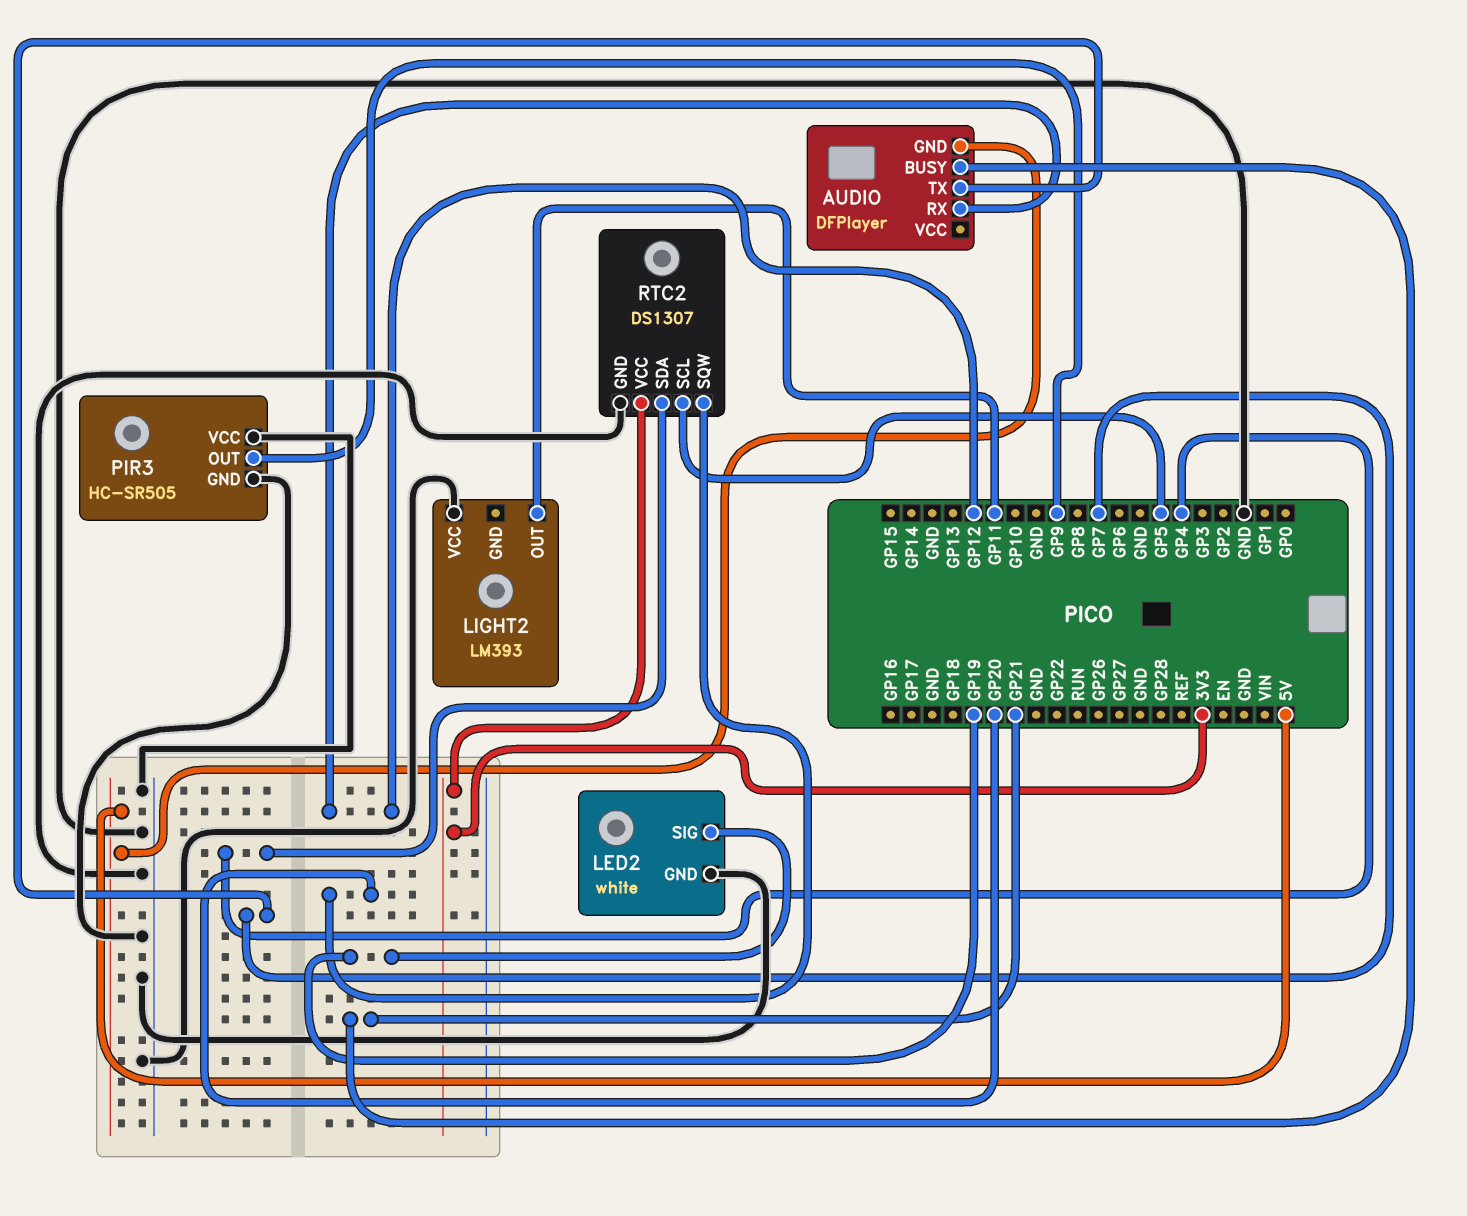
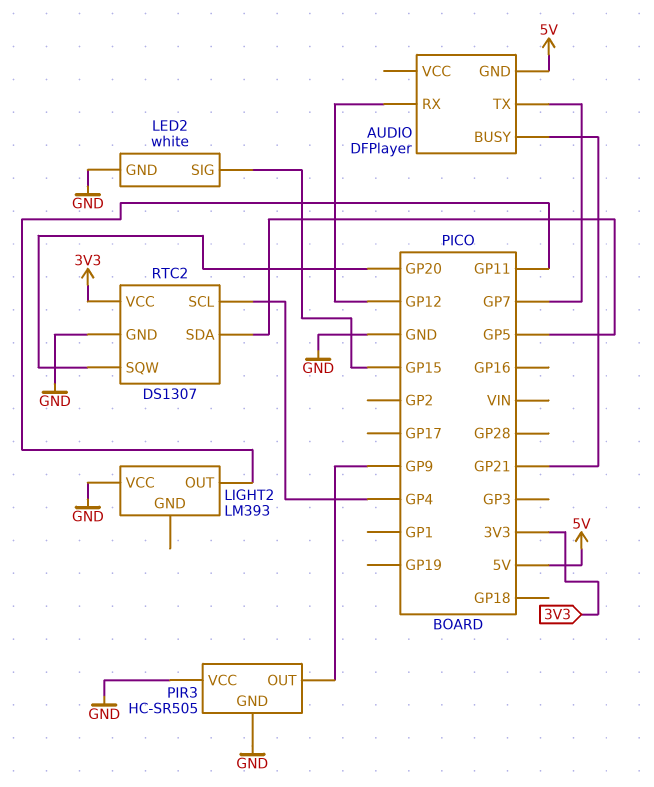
LED2 pin SIG: GP19 -> GP15
RTC2 pin SCL: GP5 -> GP4
RTC2 pin SDA: GP4 -> GP5

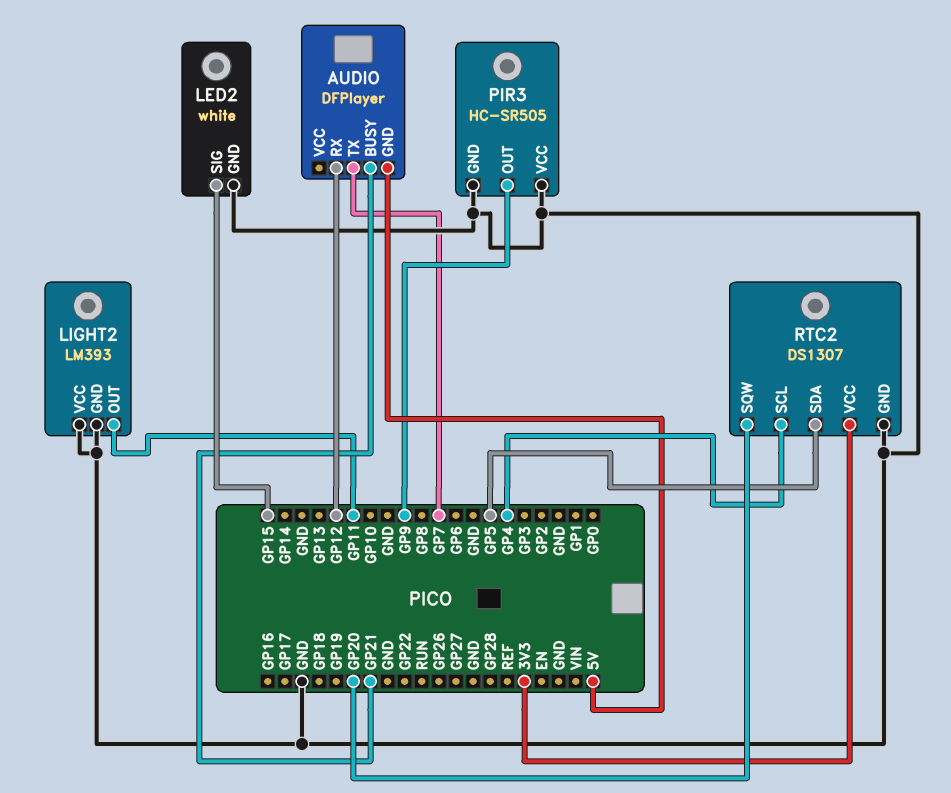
LIGHT2 pin GND: none -> GND

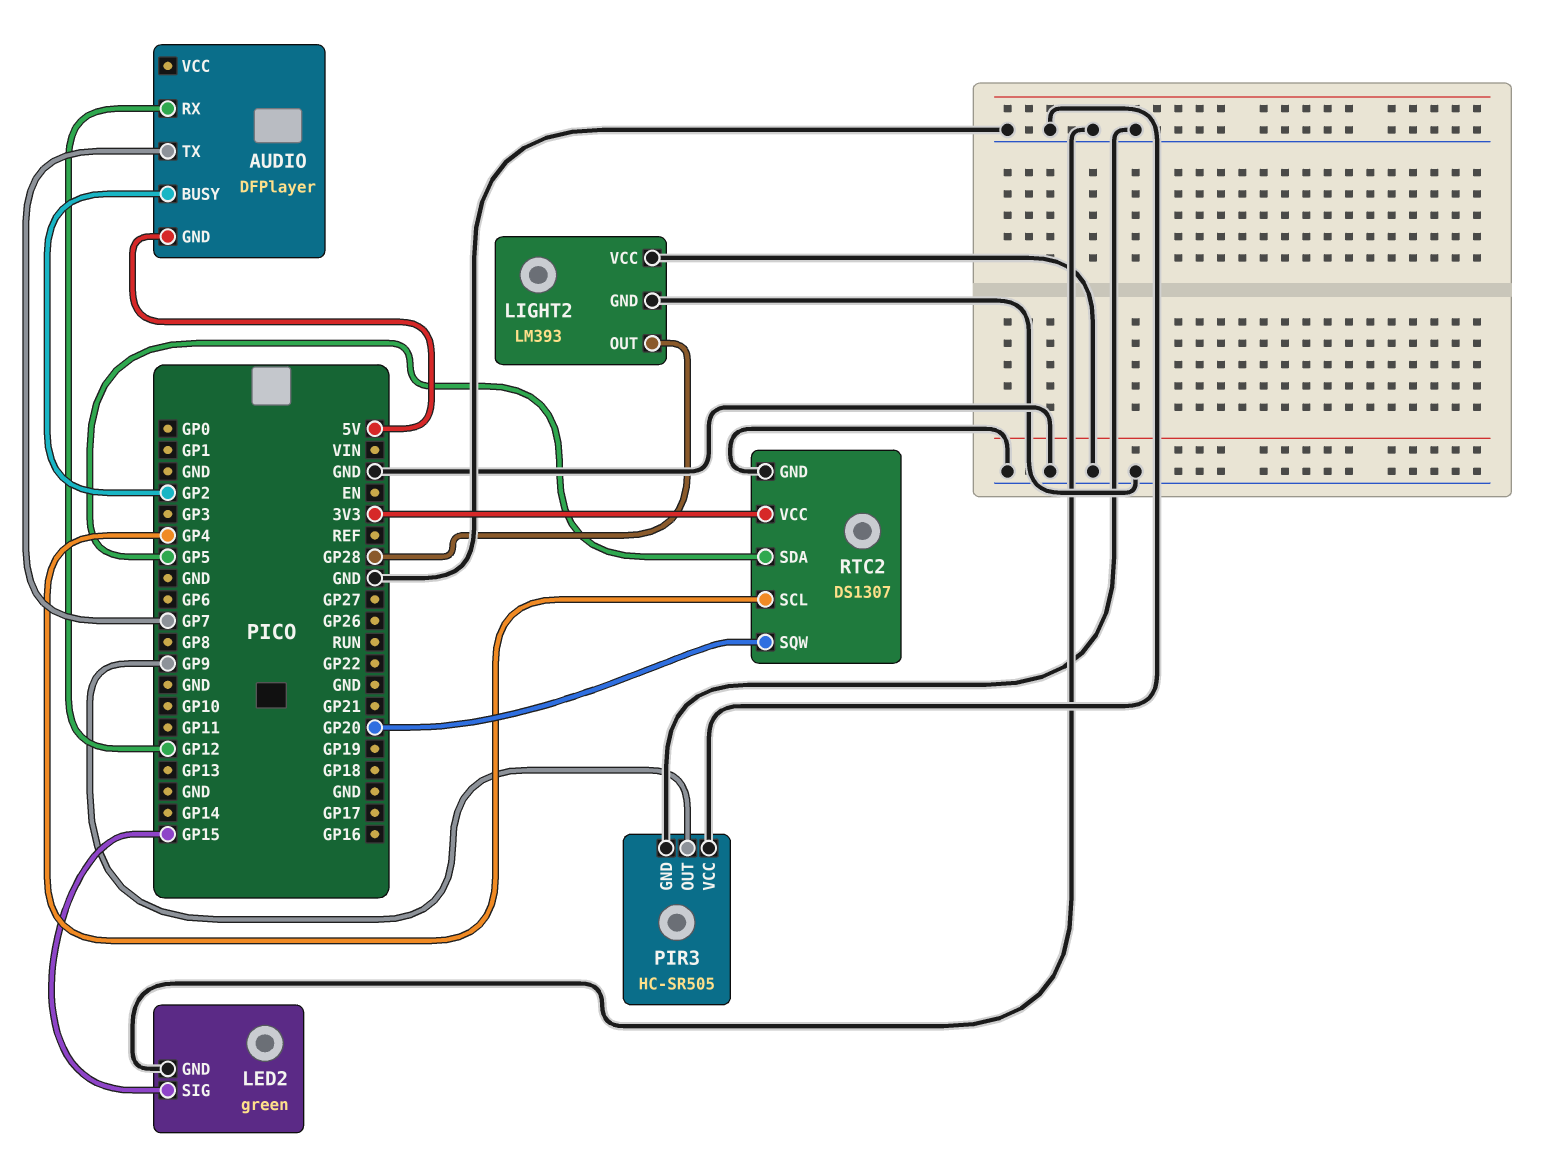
AUDIO pin BUSY: GP21 -> GP2
LED2: white -> green
LIGHT2 pin OUT: GP11 -> GP28

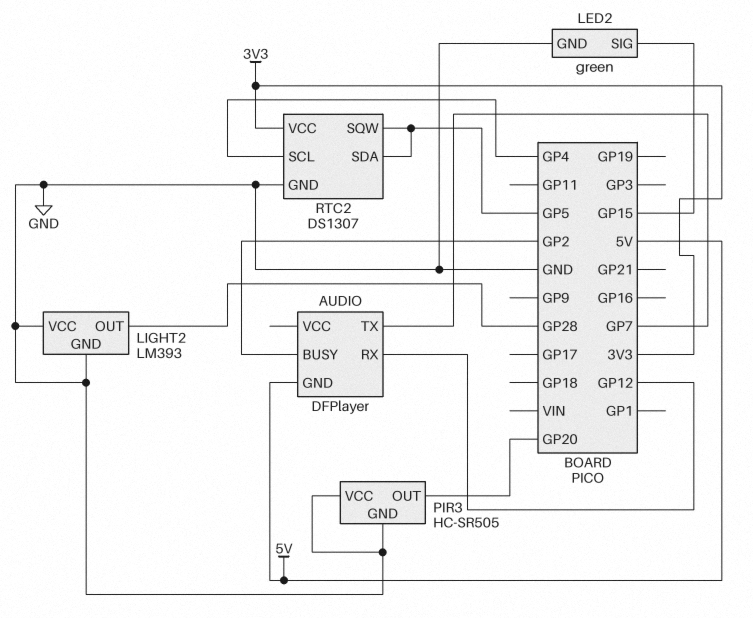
PIR3 pin OUT: GP9 -> GP20
RTC2 pin SQW: GP20 -> GP5

